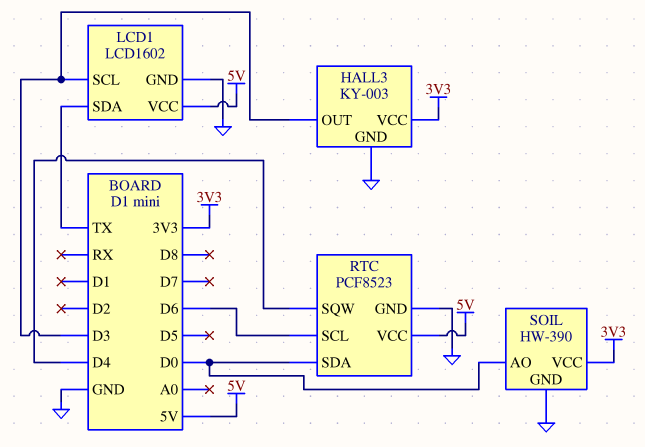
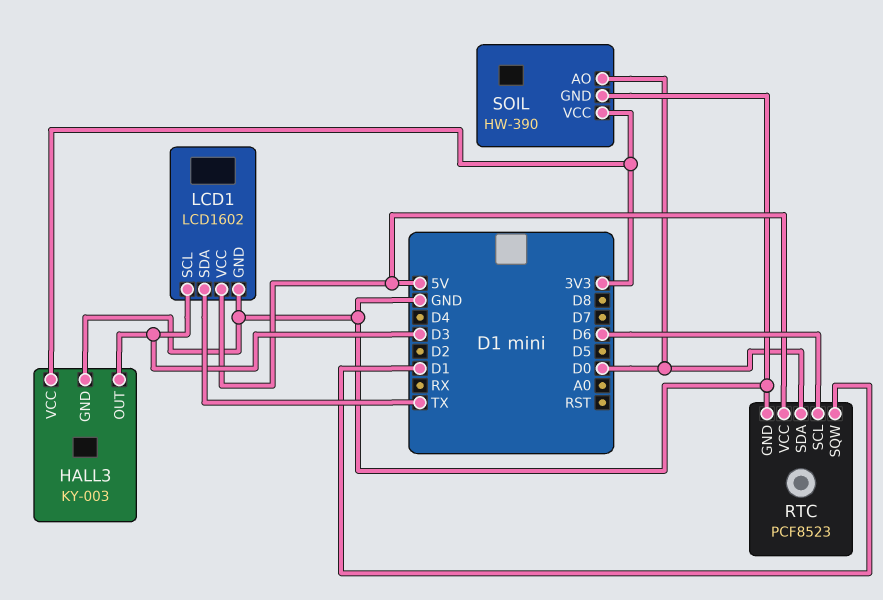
RTC pin SQW: D4 -> D1

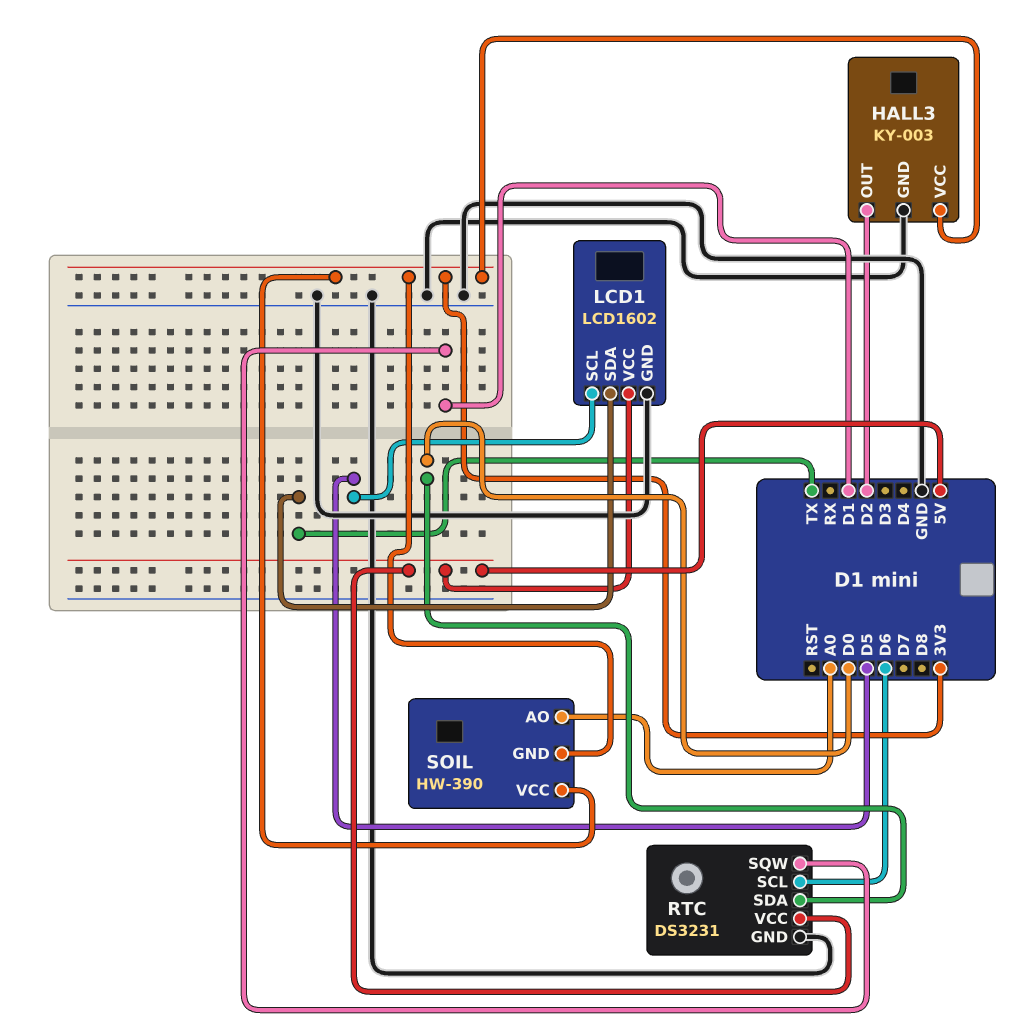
HALL3 pin OUT: D3 -> D2
LCD1 pin SCL: D3 -> D5
RTC: PCF8523 -> DS3231
SOIL pin AO: D0 -> A0
SOIL pin GND: GND -> 3V3

